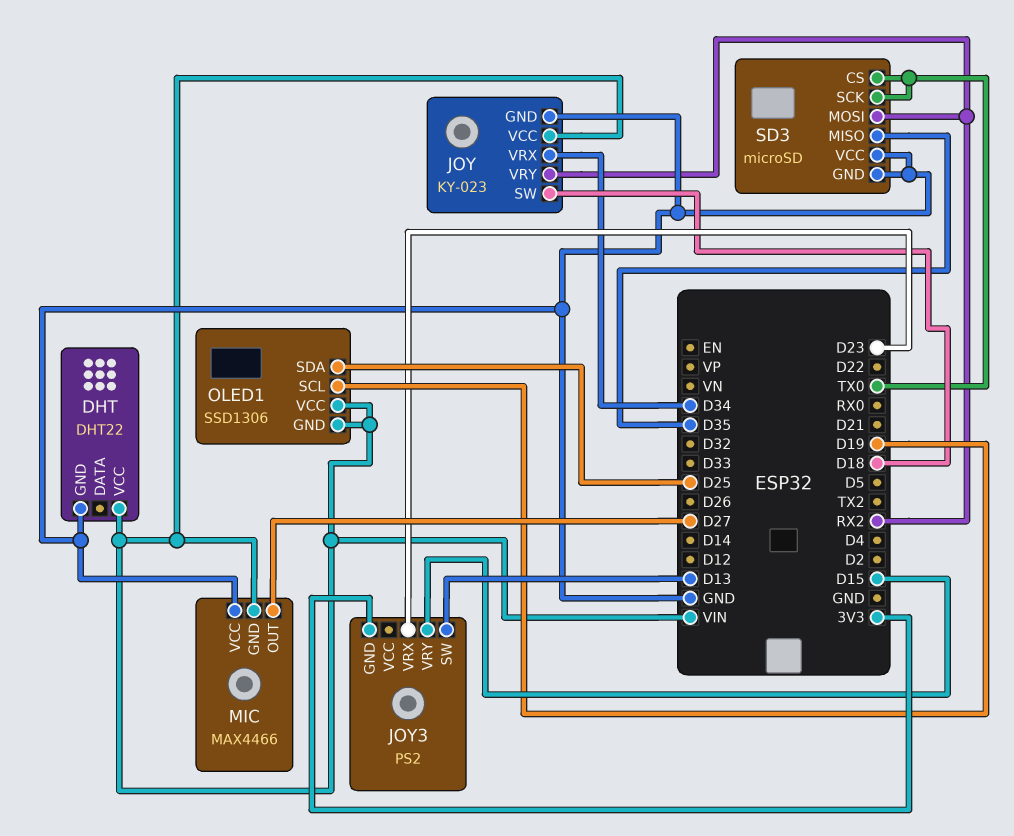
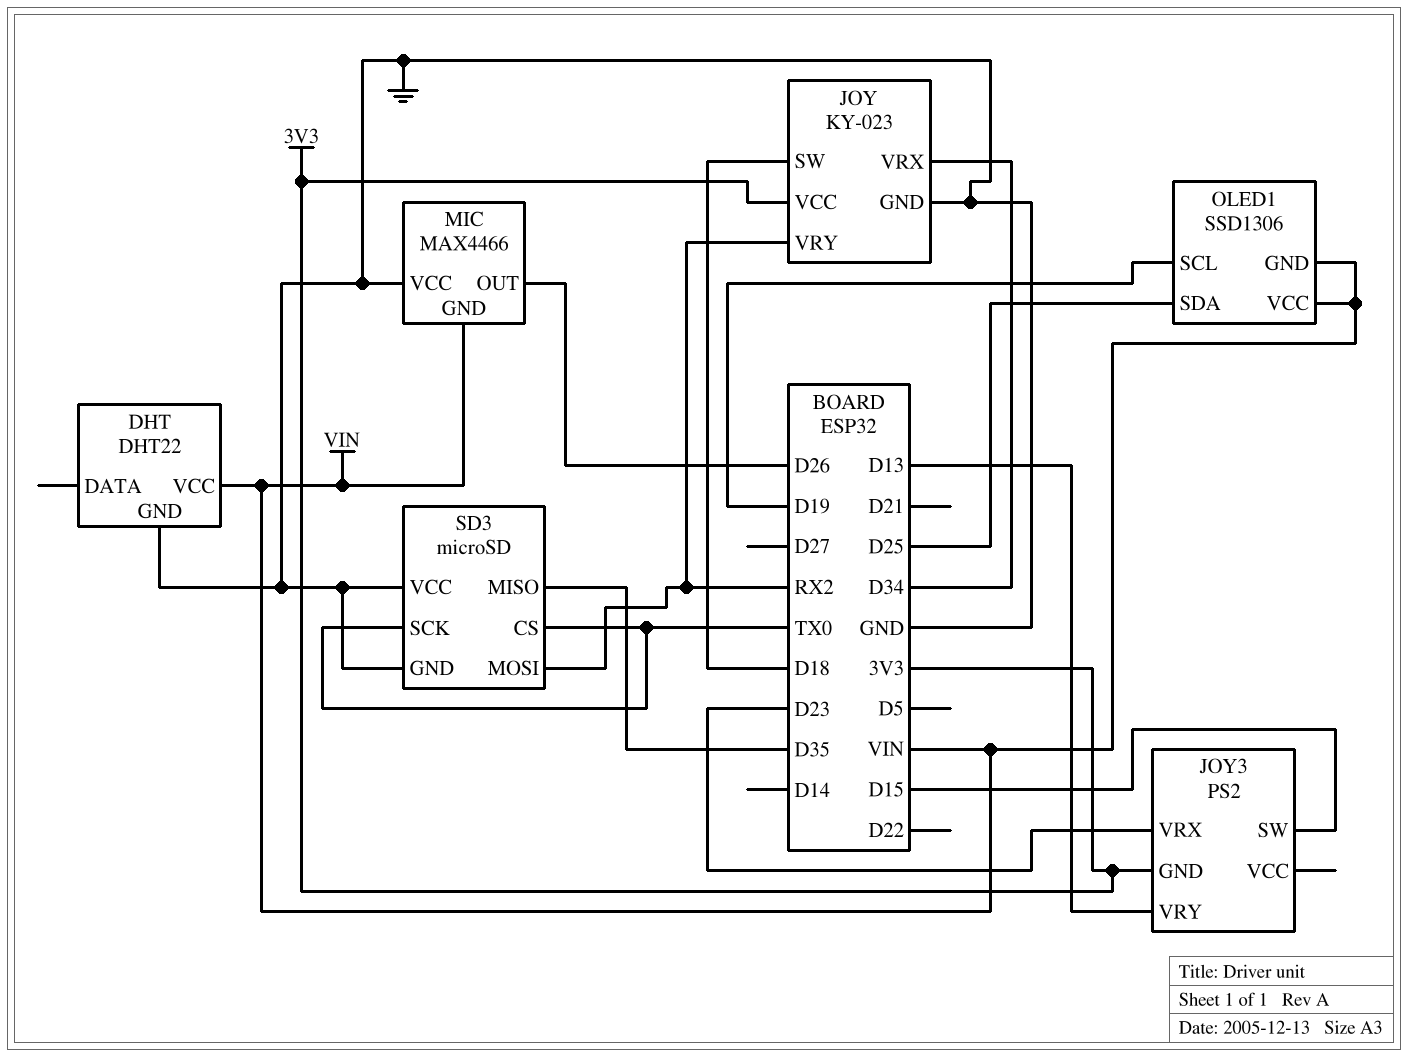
JOY pin VCC: VIN -> 3V3
JOY3 pin SW: D13 -> D15
JOY3 pin VRY: D15 -> D13
MIC pin OUT: D27 -> D26

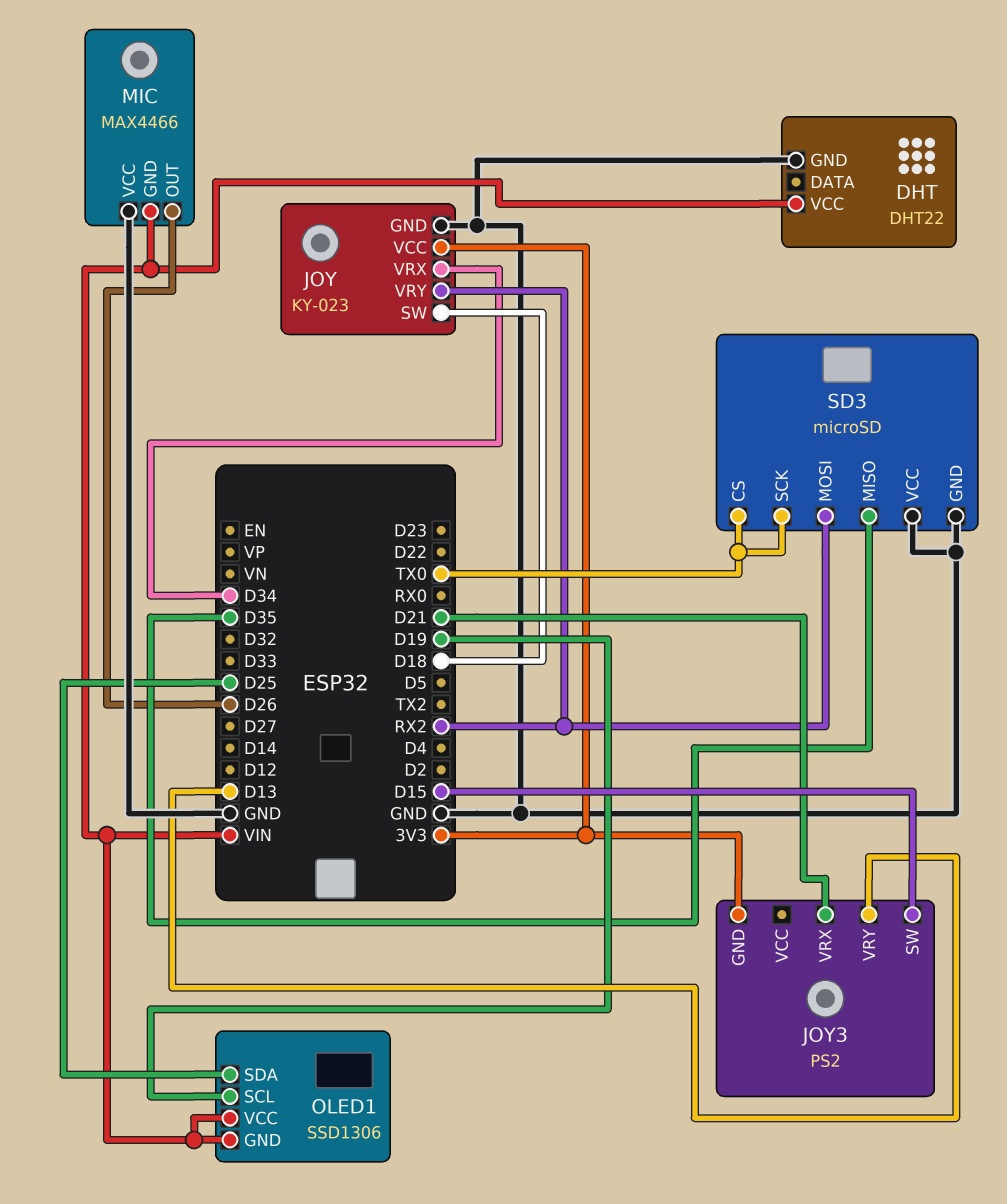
JOY3 pin VRX: D23 -> D21

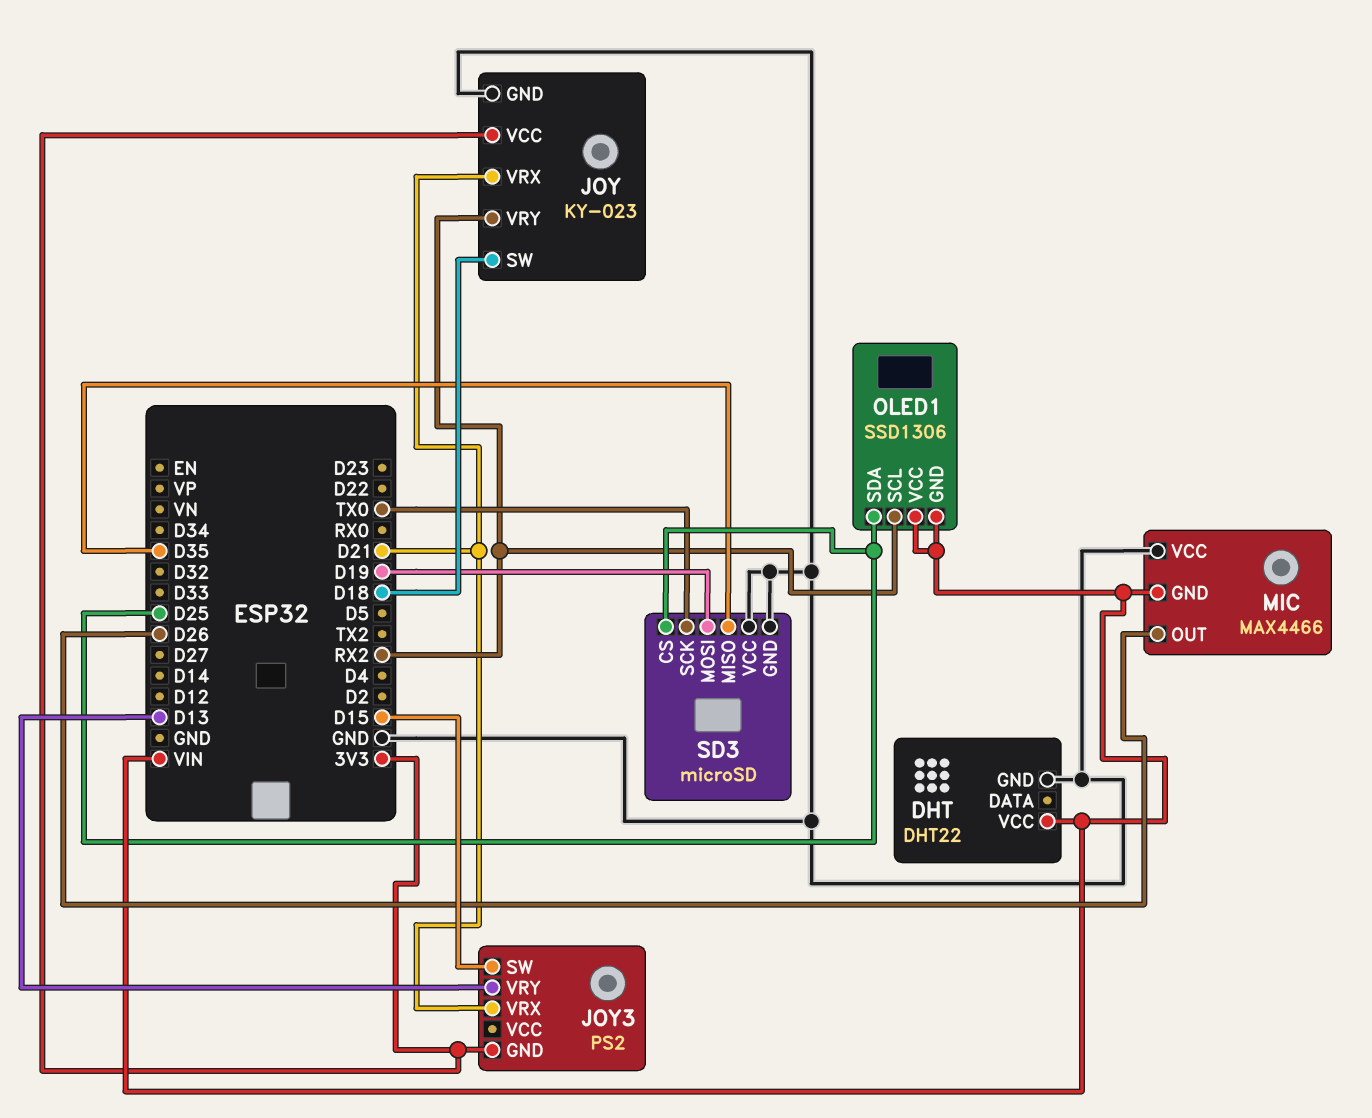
JOY pin VRX: D34 -> D21
OLED1 pin SCL: D19 -> RX2
SD3 pin CS: TX0 -> D25
SD3 pin MOSI: RX2 -> D19

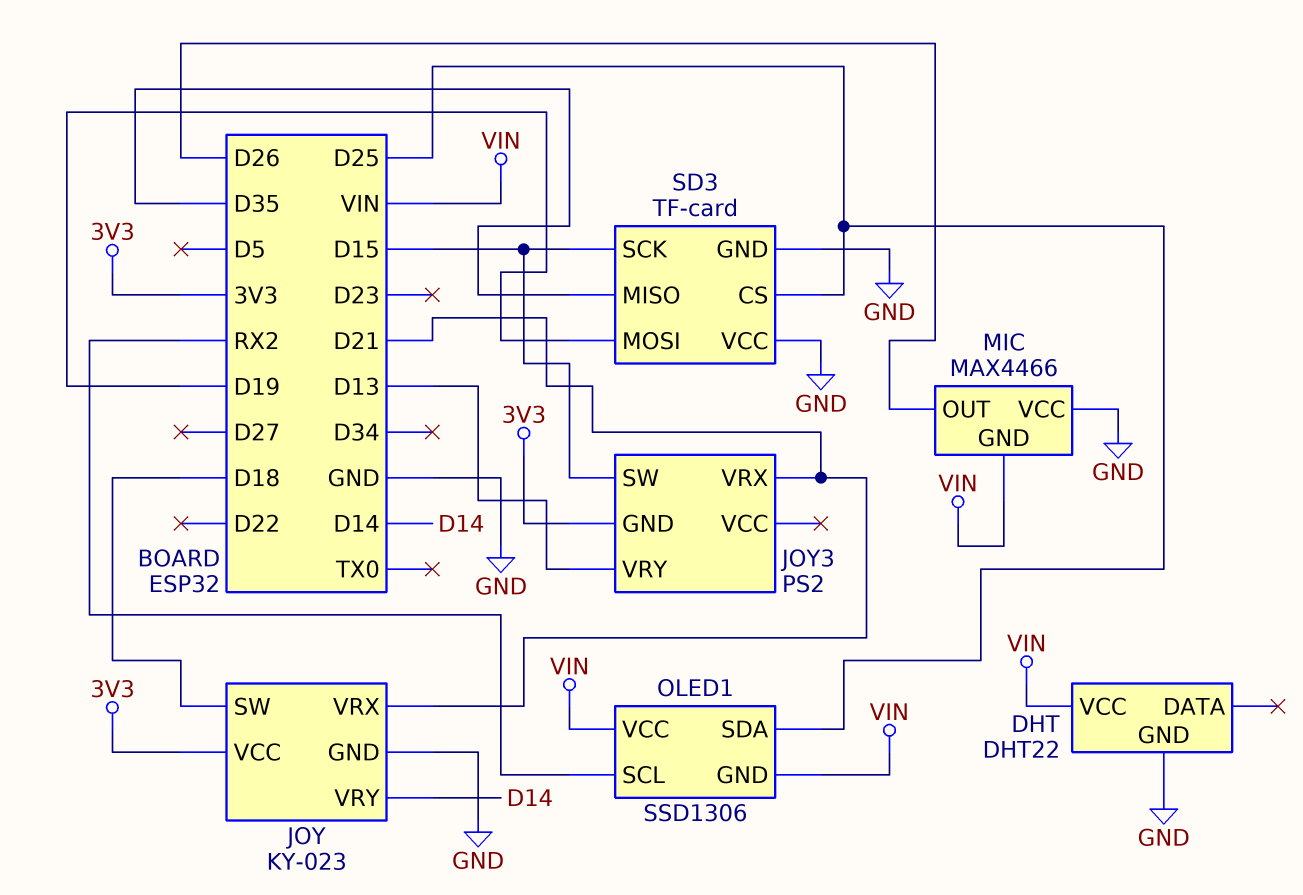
JOY pin VRY: RX2 -> D14
SD3: microSD -> TF-card
SD3 pin SCK: TX0 -> D15

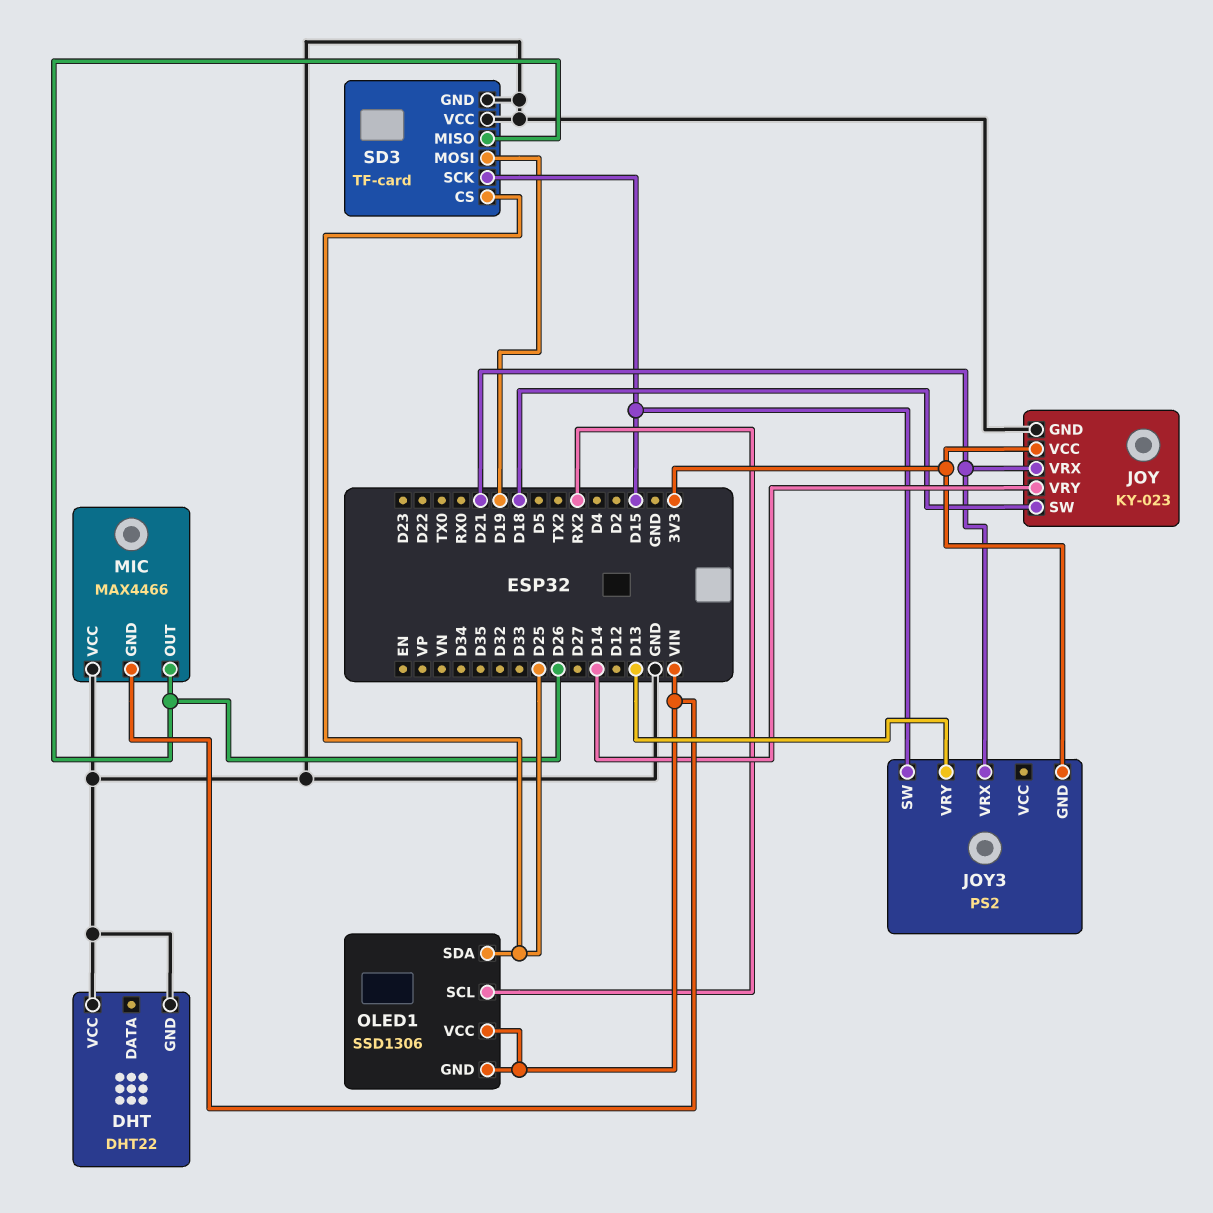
DHT pin VCC: VIN -> GND
SD3 pin MISO: D35 -> D26

